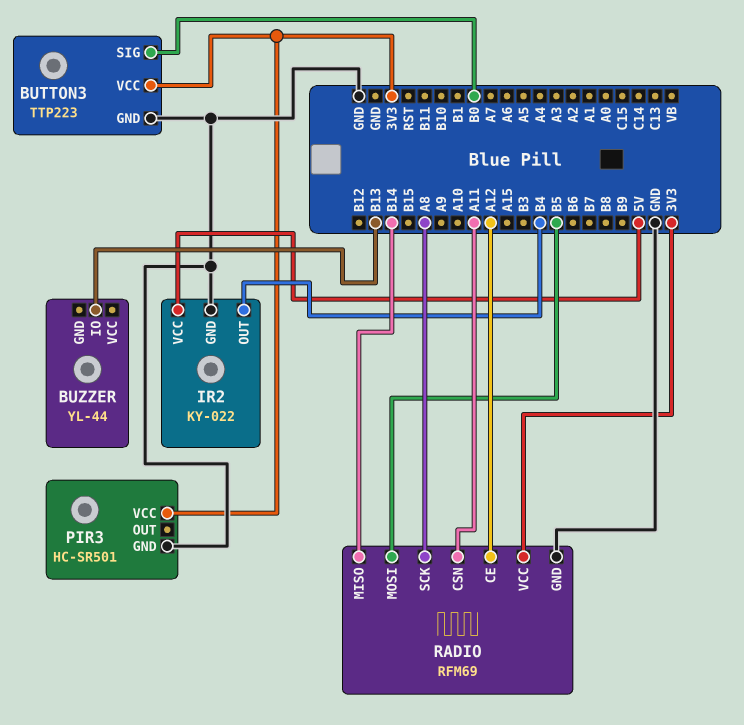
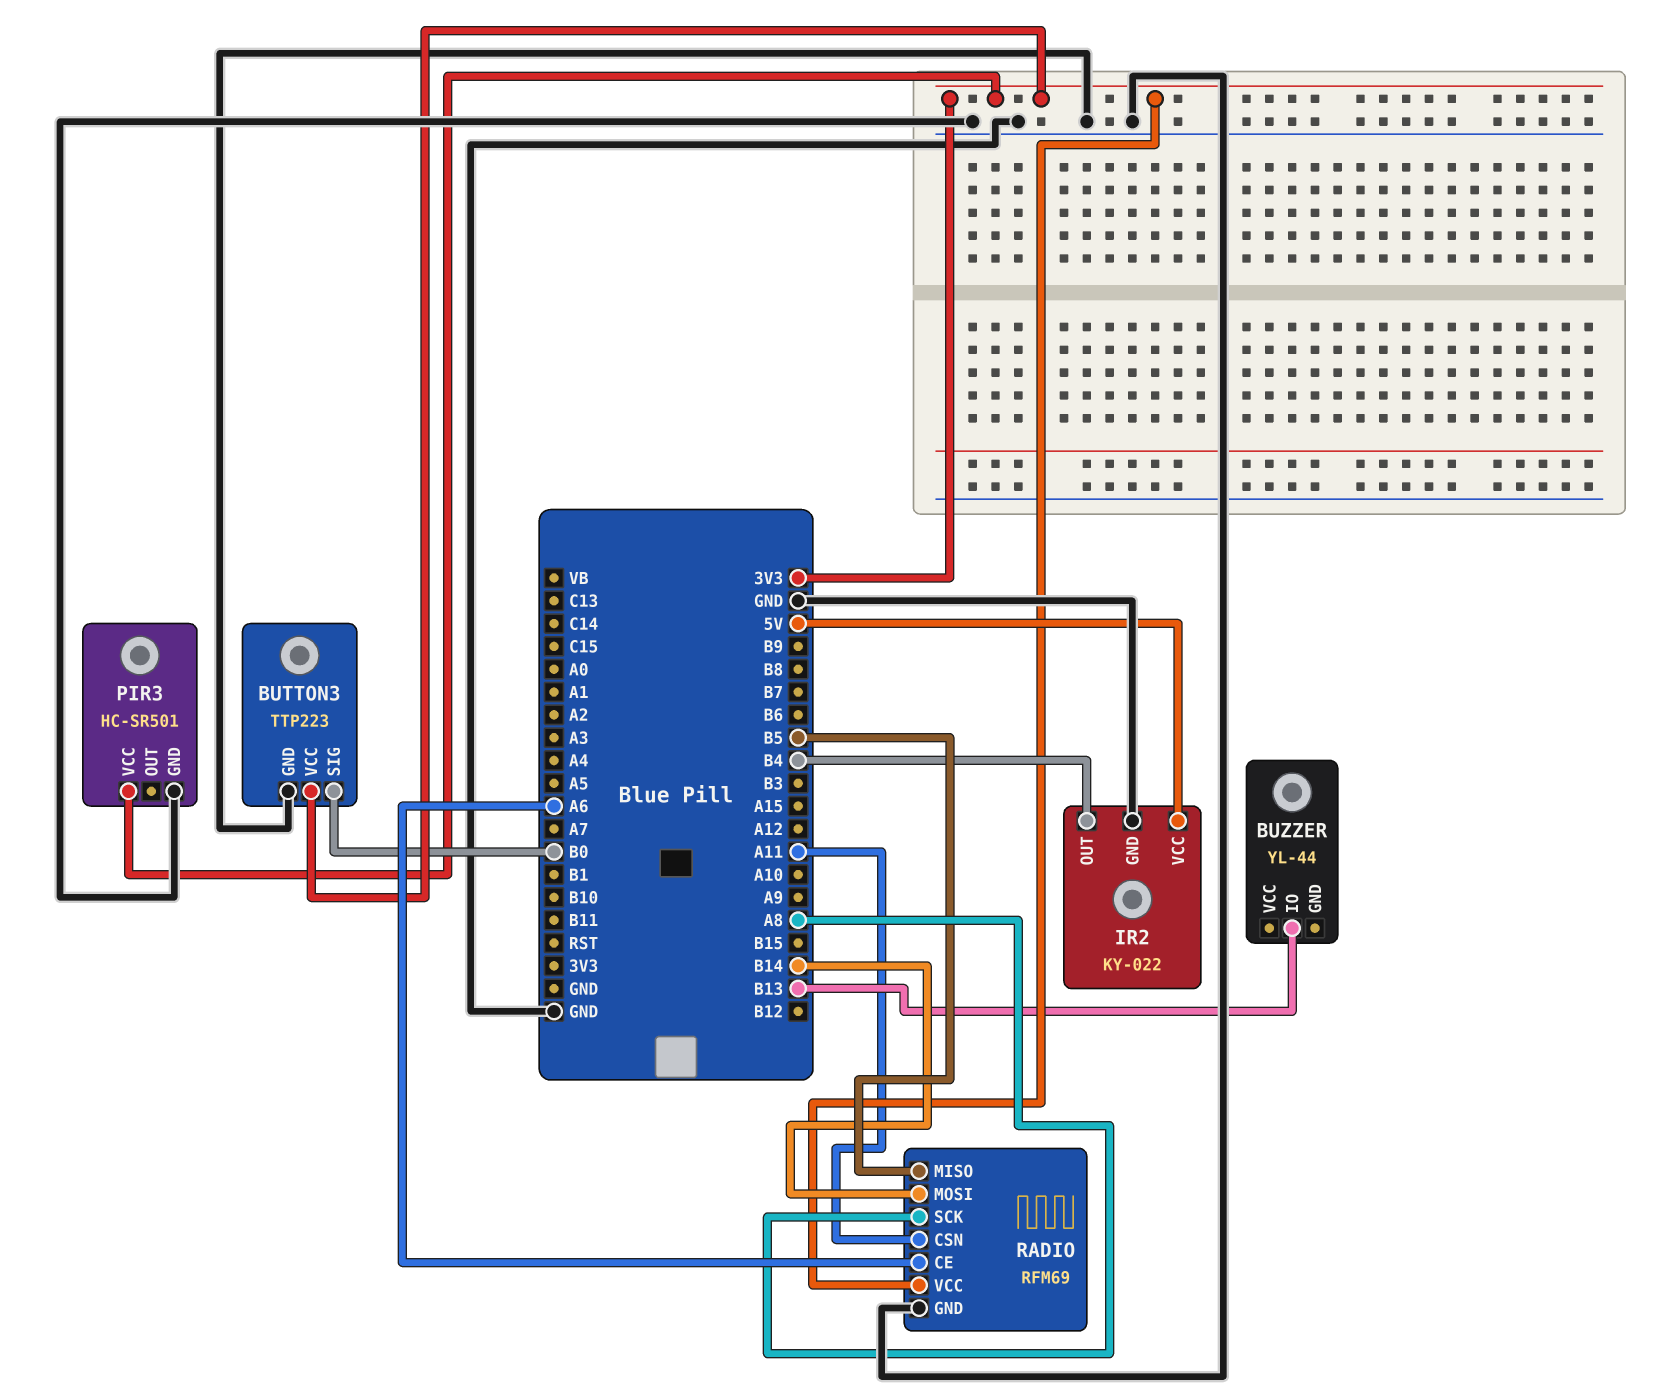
RADIO pin CE: A12 -> A6
RADIO pin MISO: B14 -> B5
RADIO pin MOSI: B5 -> B14

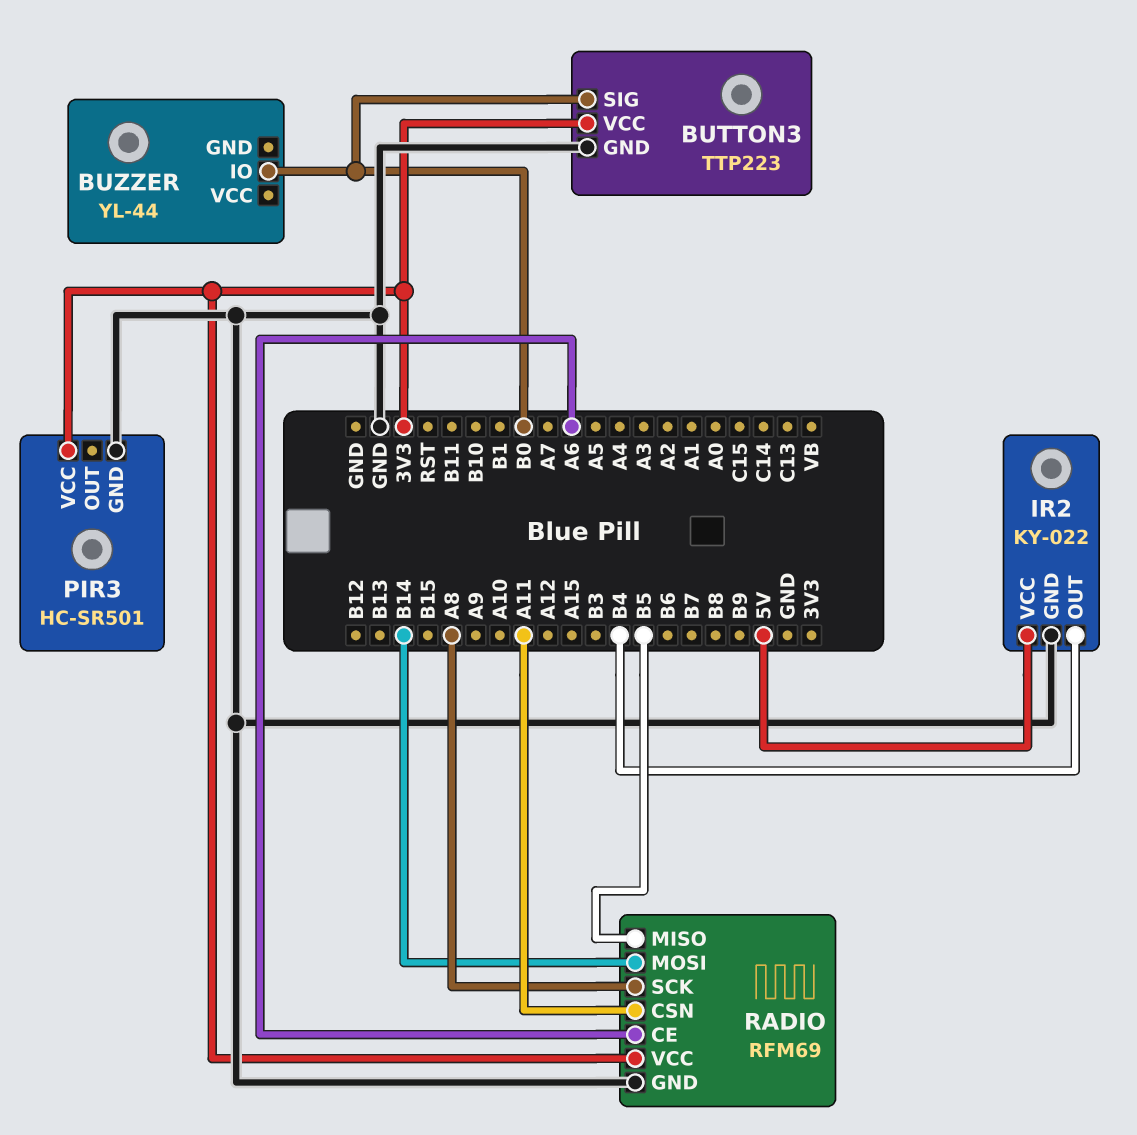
BUZZER pin IO: B13 -> B0

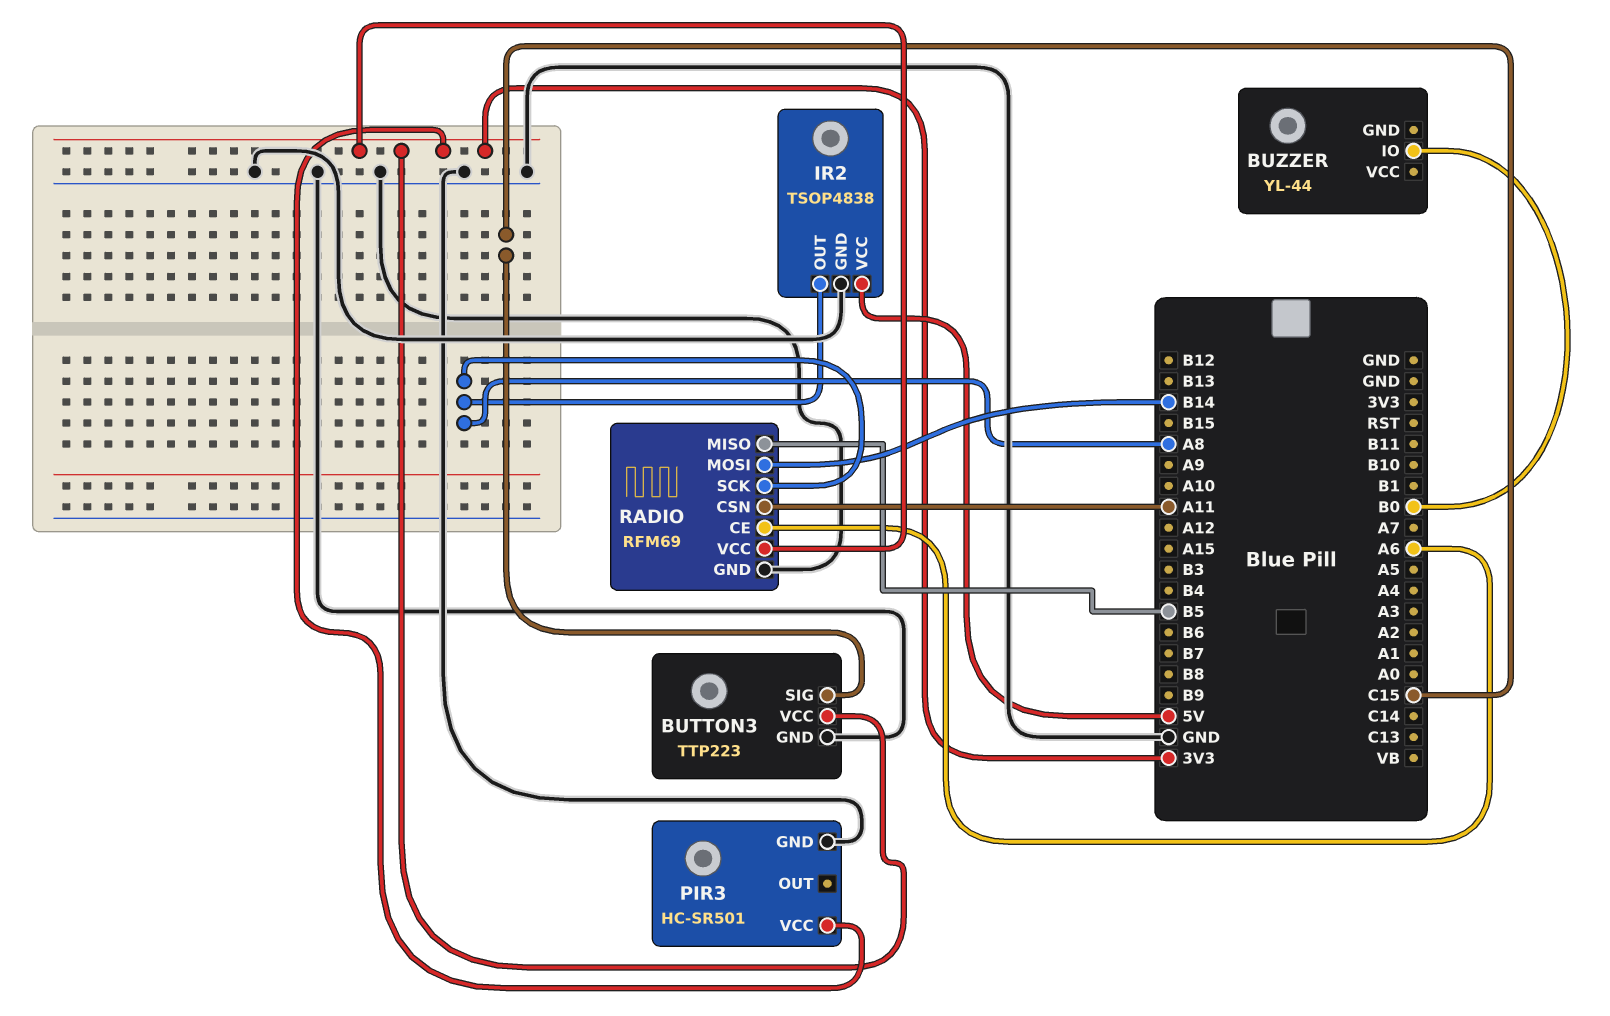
BUTTON3 pin SIG: B0 -> C15
IR2: KY-022 -> TSOP4838
IR2 pin OUT: B4 -> A8

